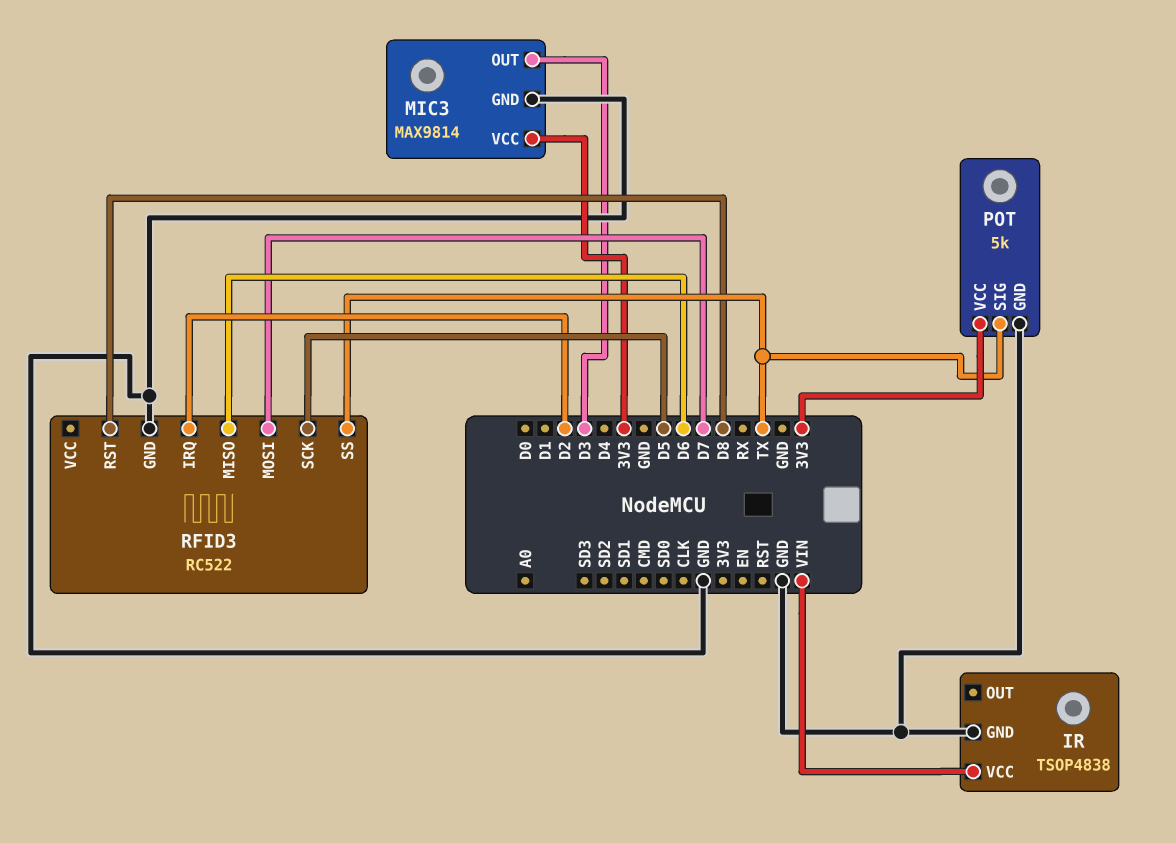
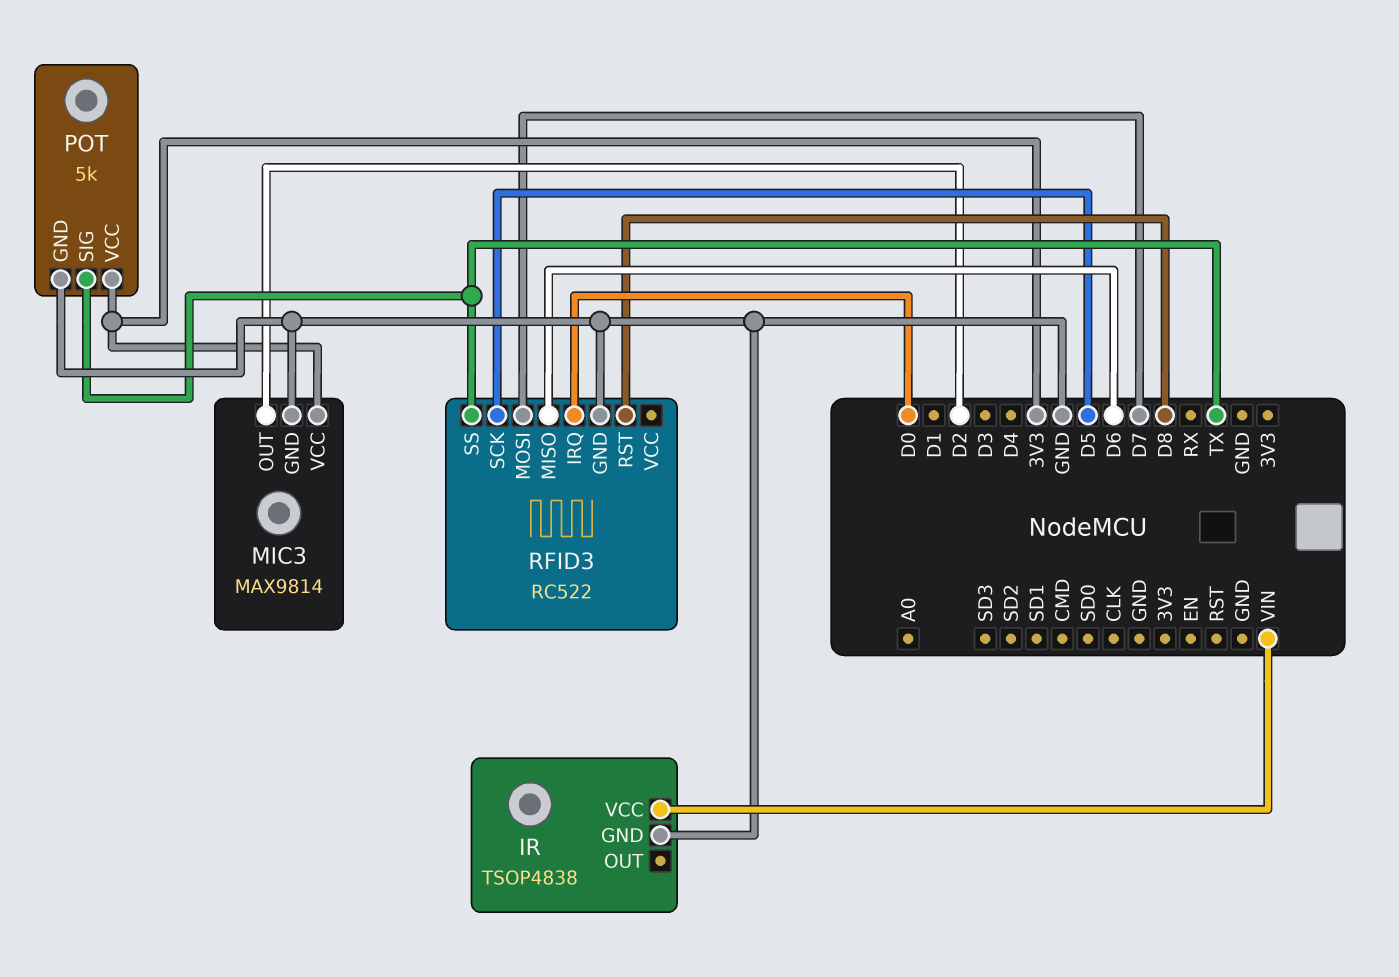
MIC3 pin OUT: D3 -> D2
RFID3 pin IRQ: D2 -> D0

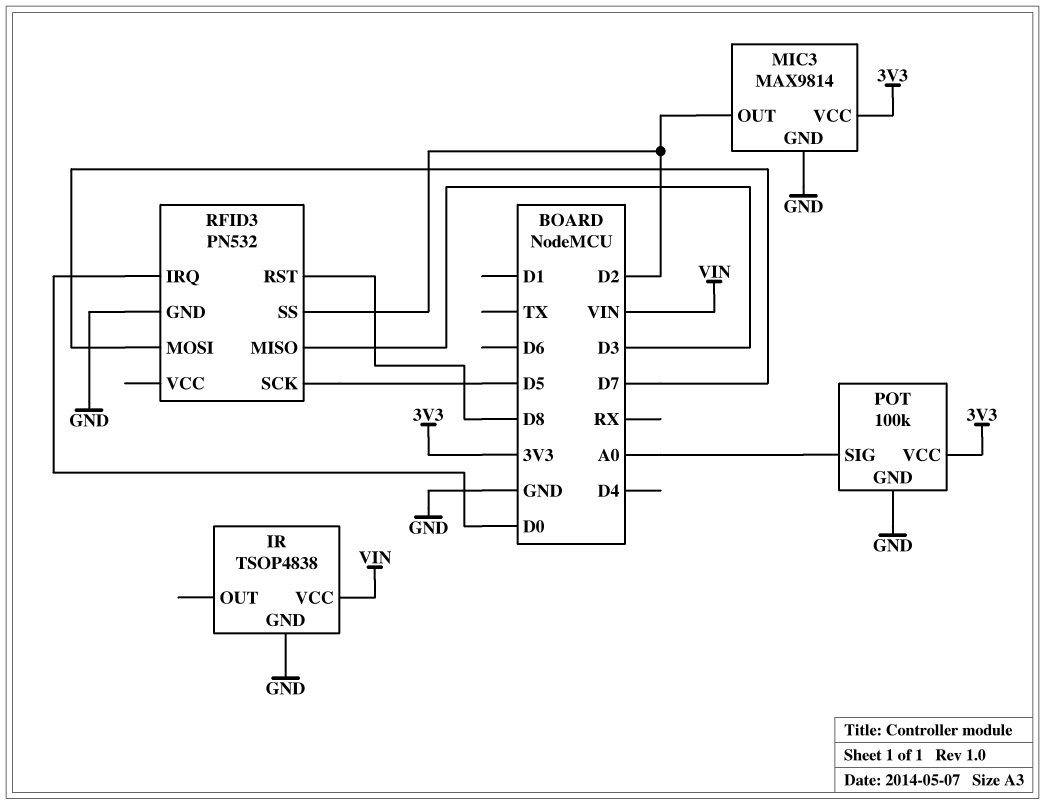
POT: 5k -> 100k
POT pin SIG: TX -> A0
RFID3: RC522 -> PN532
RFID3 pin MISO: D6 -> D3
RFID3 pin SS: TX -> D2

